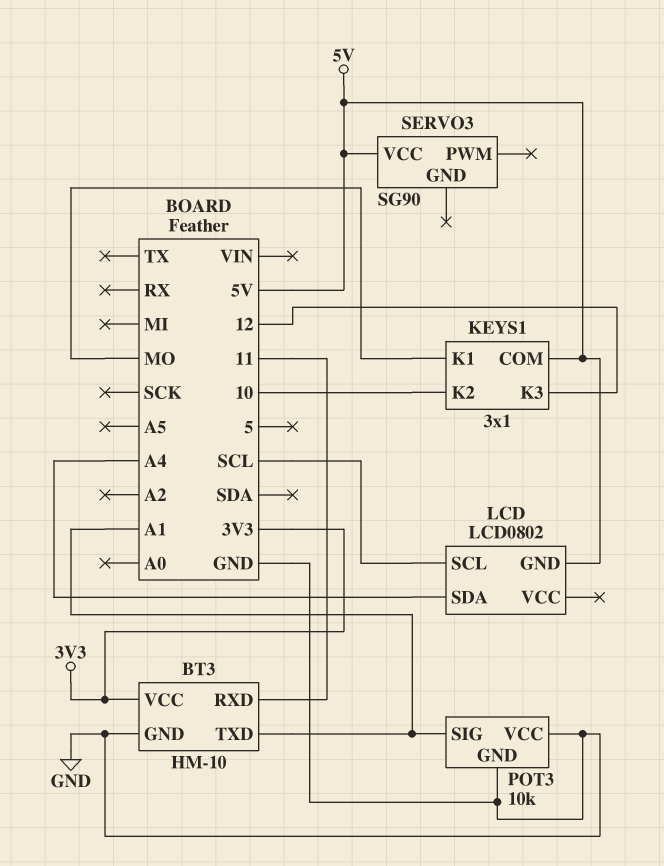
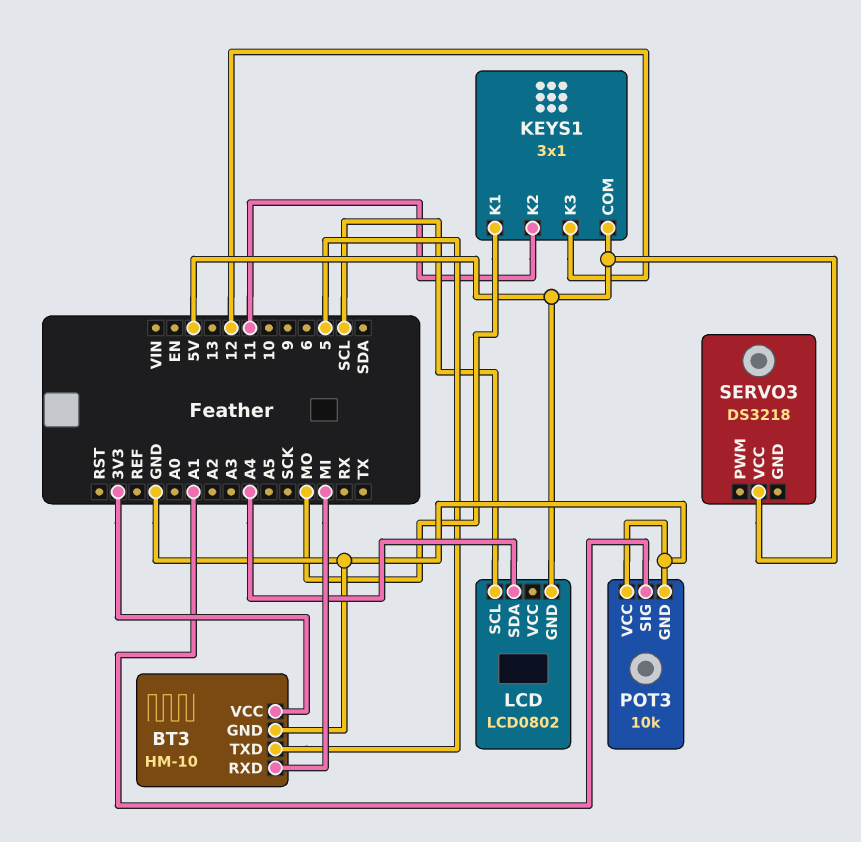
BT3 pin RXD: 11 -> MI
BT3 pin TXD: A1 -> 5
KEYS1 pin K2: 10 -> 11
SERVO3: SG90 -> DS3218

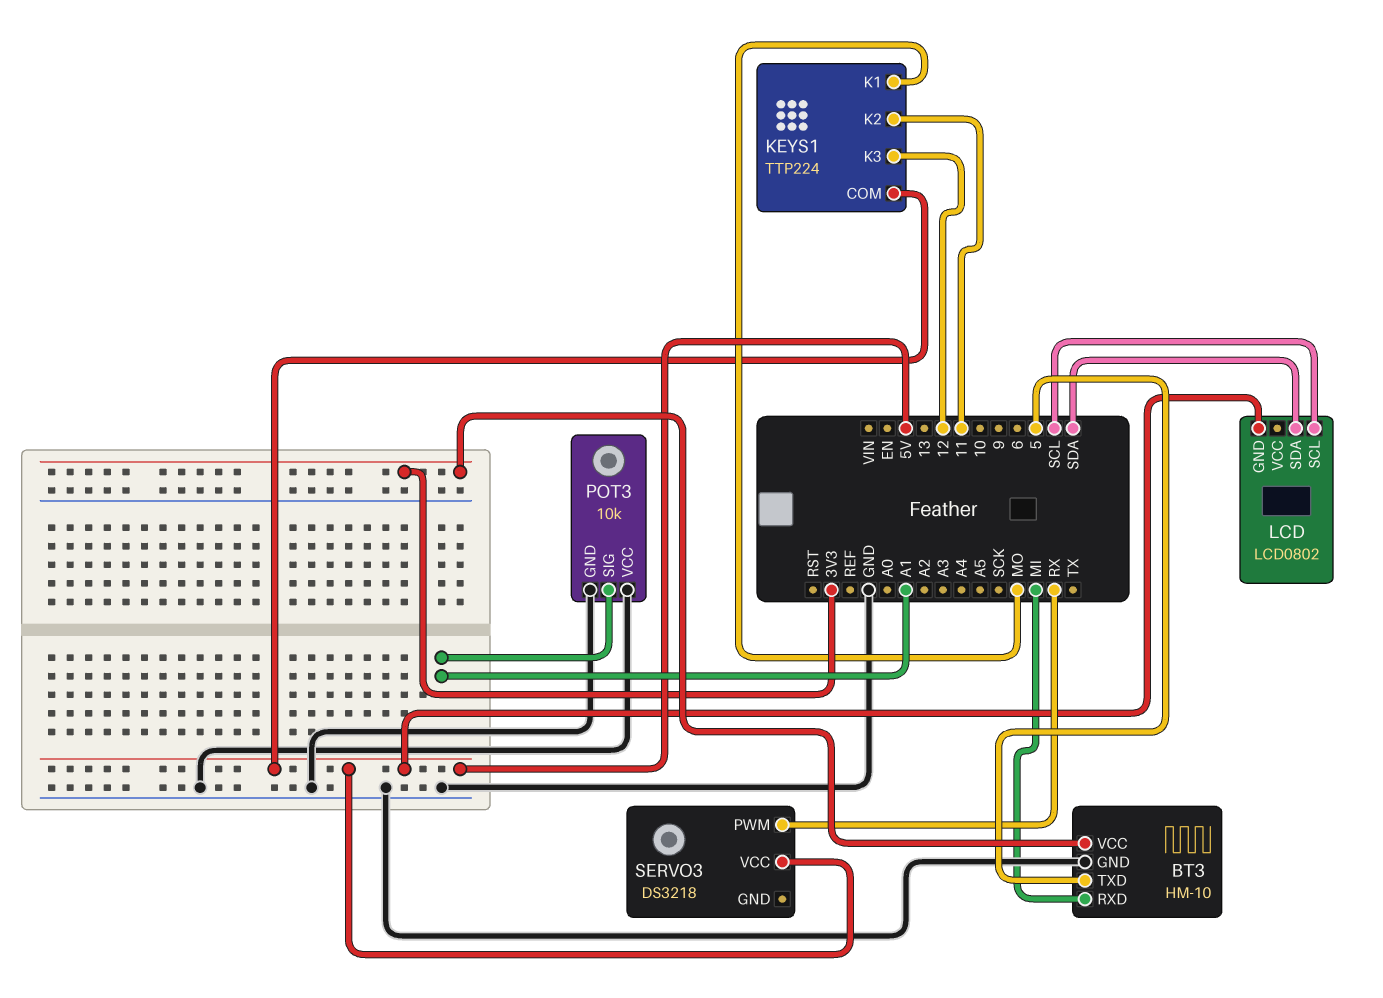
KEYS1: 3x1 -> TTP224
LCD pin SDA: A4 -> SDA
SERVO3 pin PWM: none -> RX

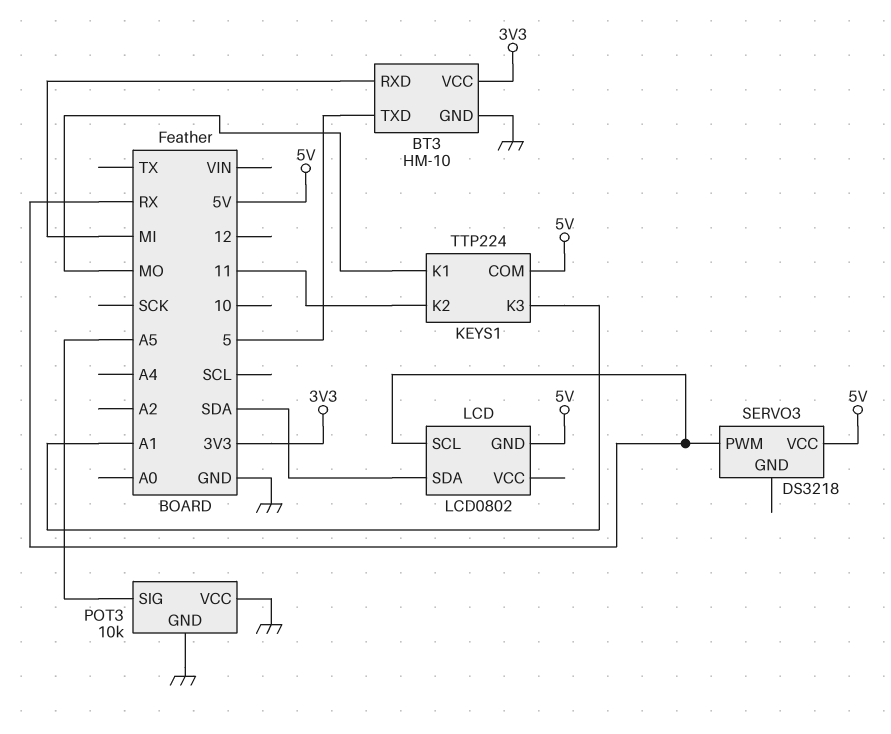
KEYS1 pin K3: 12 -> A1
LCD pin SCL: SCL -> RX
POT3 pin SIG: A1 -> A5

